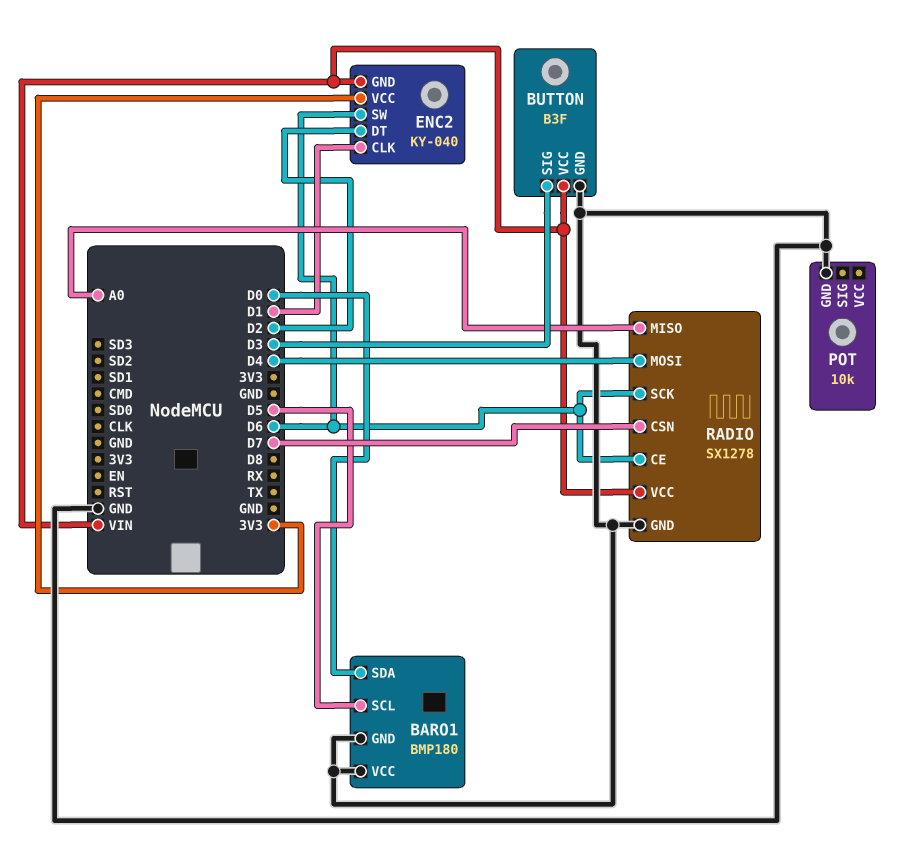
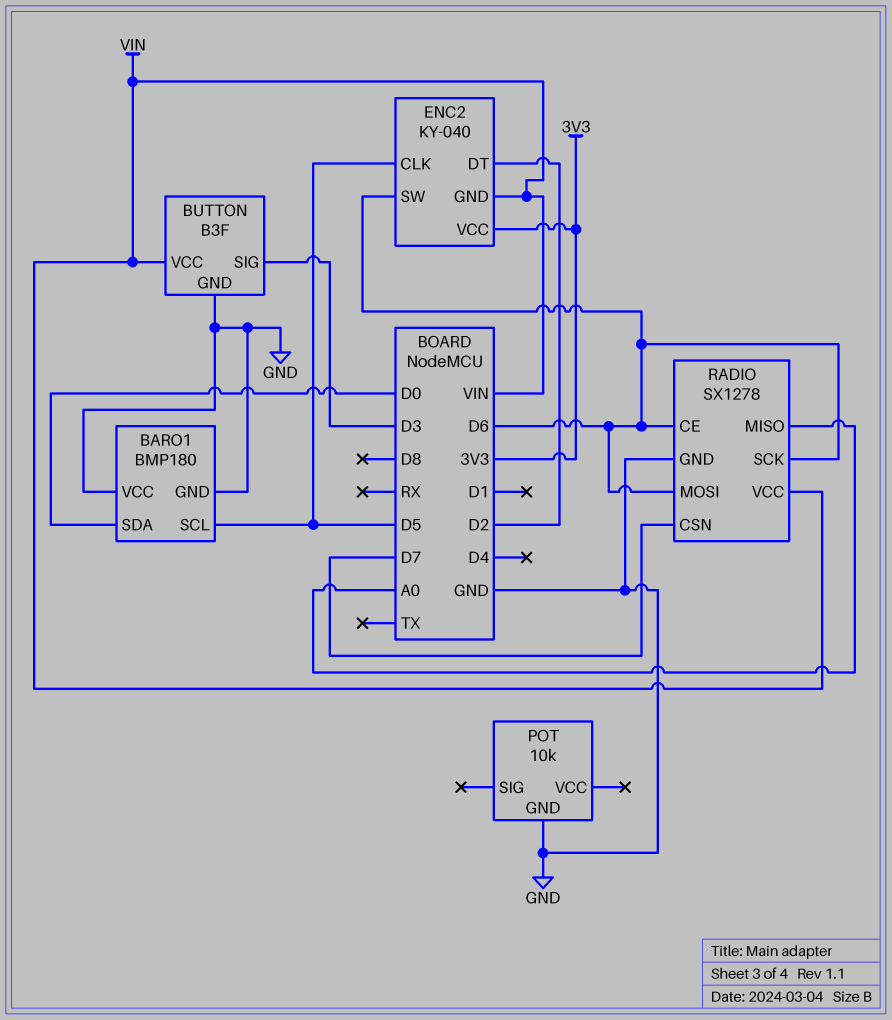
ENC2 pin CLK: D1 -> D5
RADIO pin MOSI: D4 -> D6

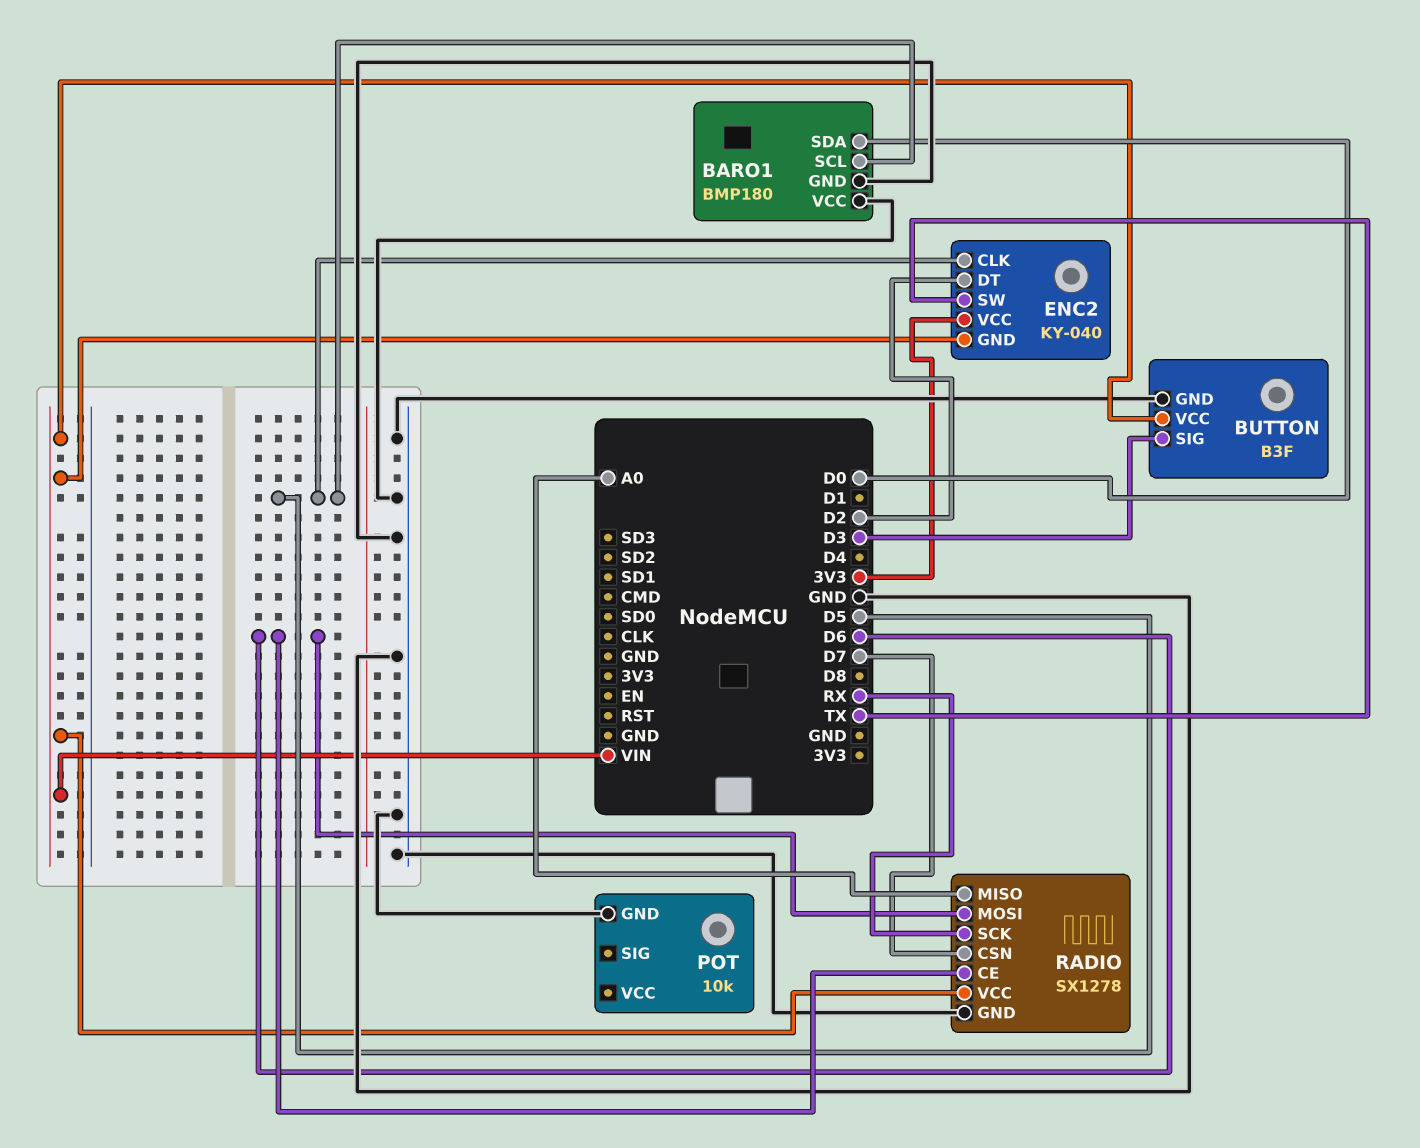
ENC2 pin SW: D6 -> TX
RADIO pin SCK: D6 -> RX

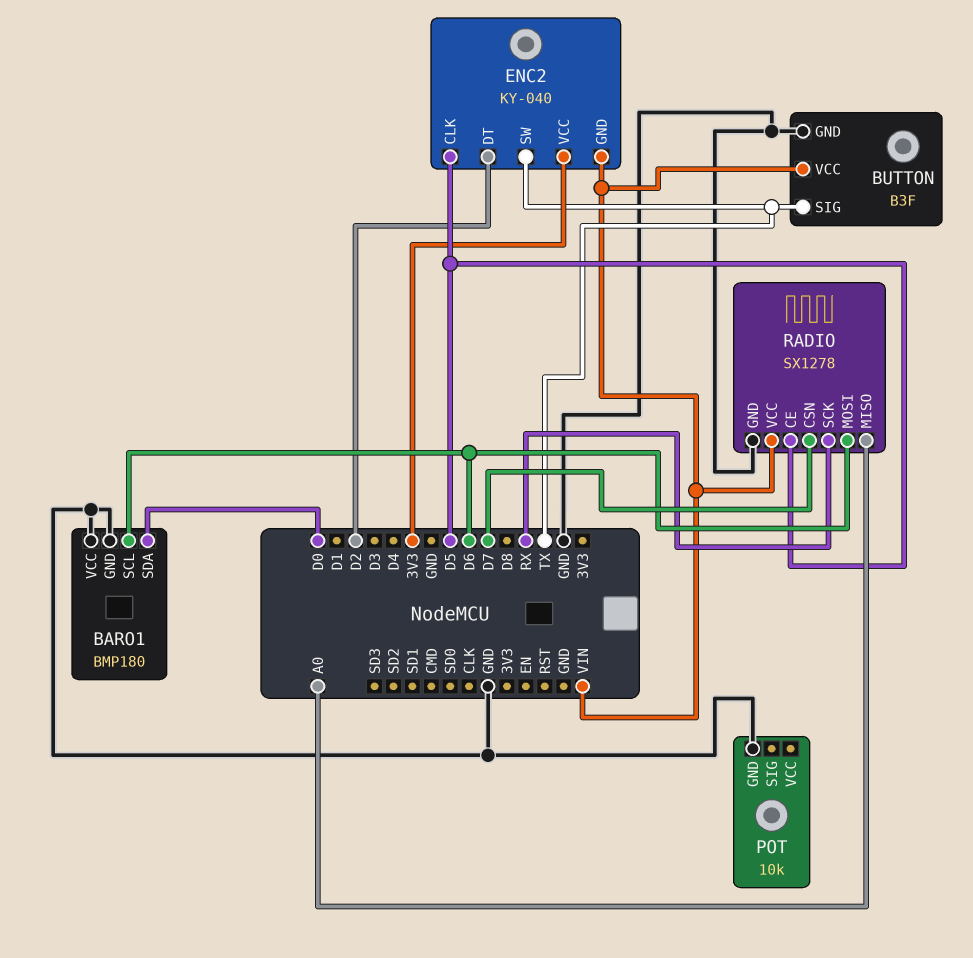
BARO1 pin SCL: D5 -> D6
BUTTON pin SIG: D3 -> TX
RADIO pin CE: D6 -> D5

